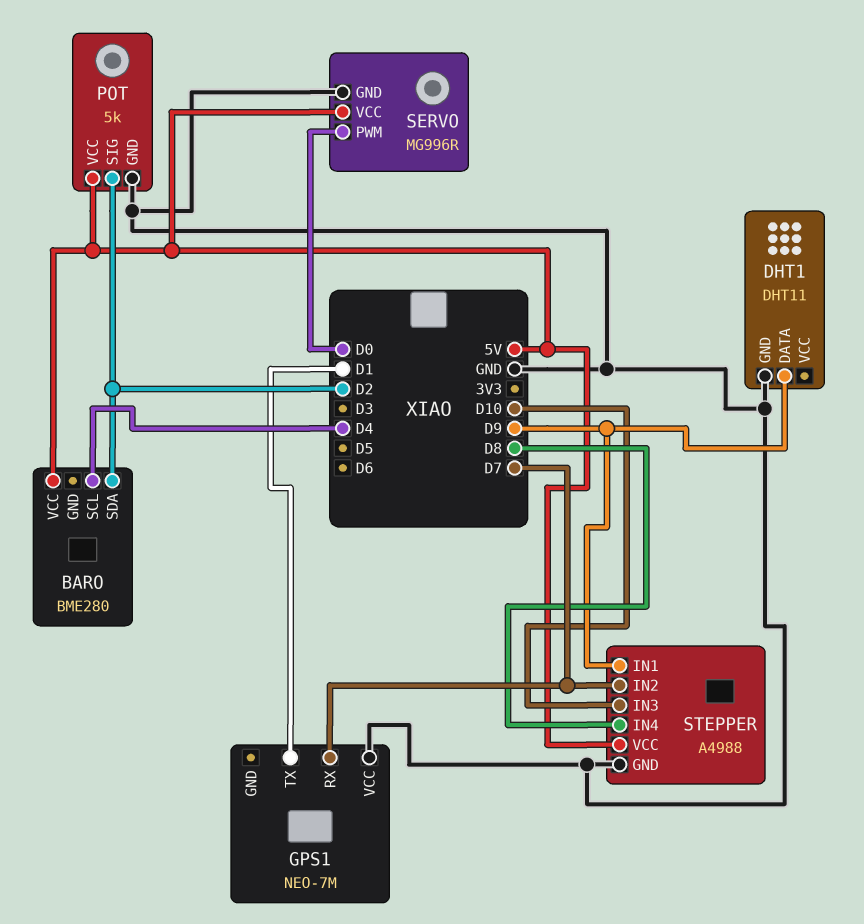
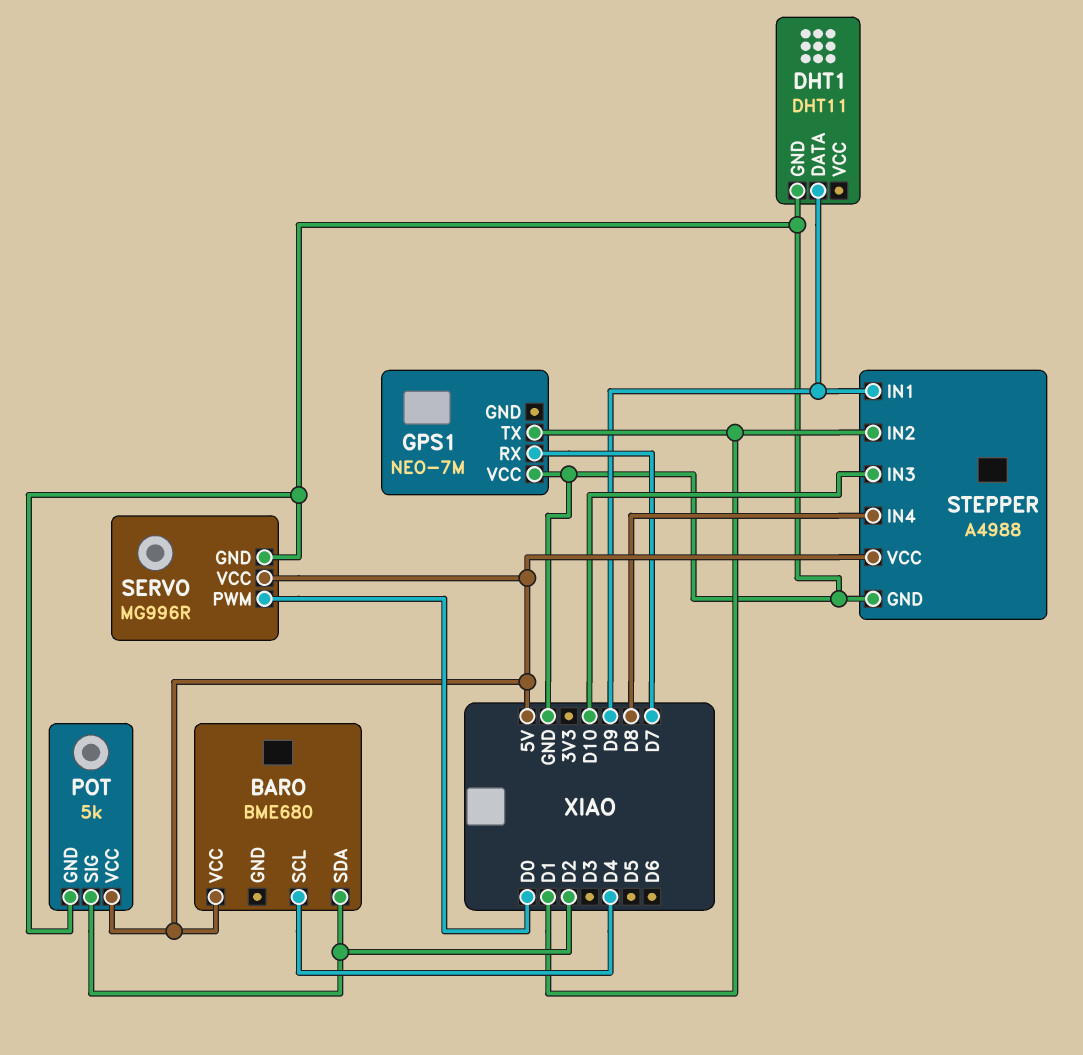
BARO: BME280 -> BME680
STEPPER pin IN2: D7 -> D1

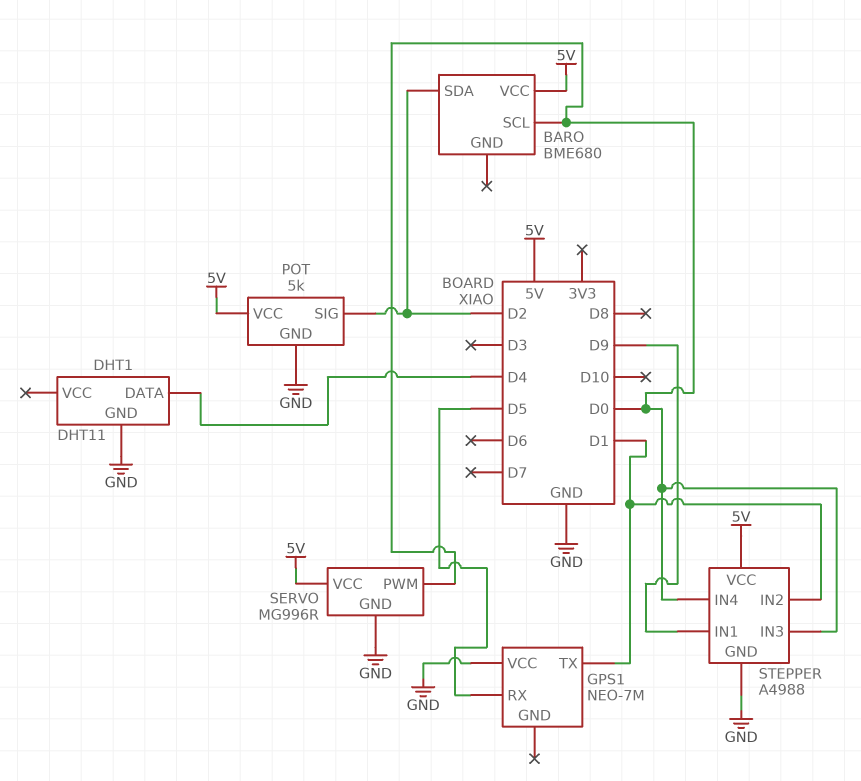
BARO pin SCL: D4 -> D0
DHT1 pin DATA: D9 -> D4
GPS1 pin RX: D7 -> D5
STEPPER pin IN3: D10 -> D0
STEPPER pin IN4: D8 -> D0

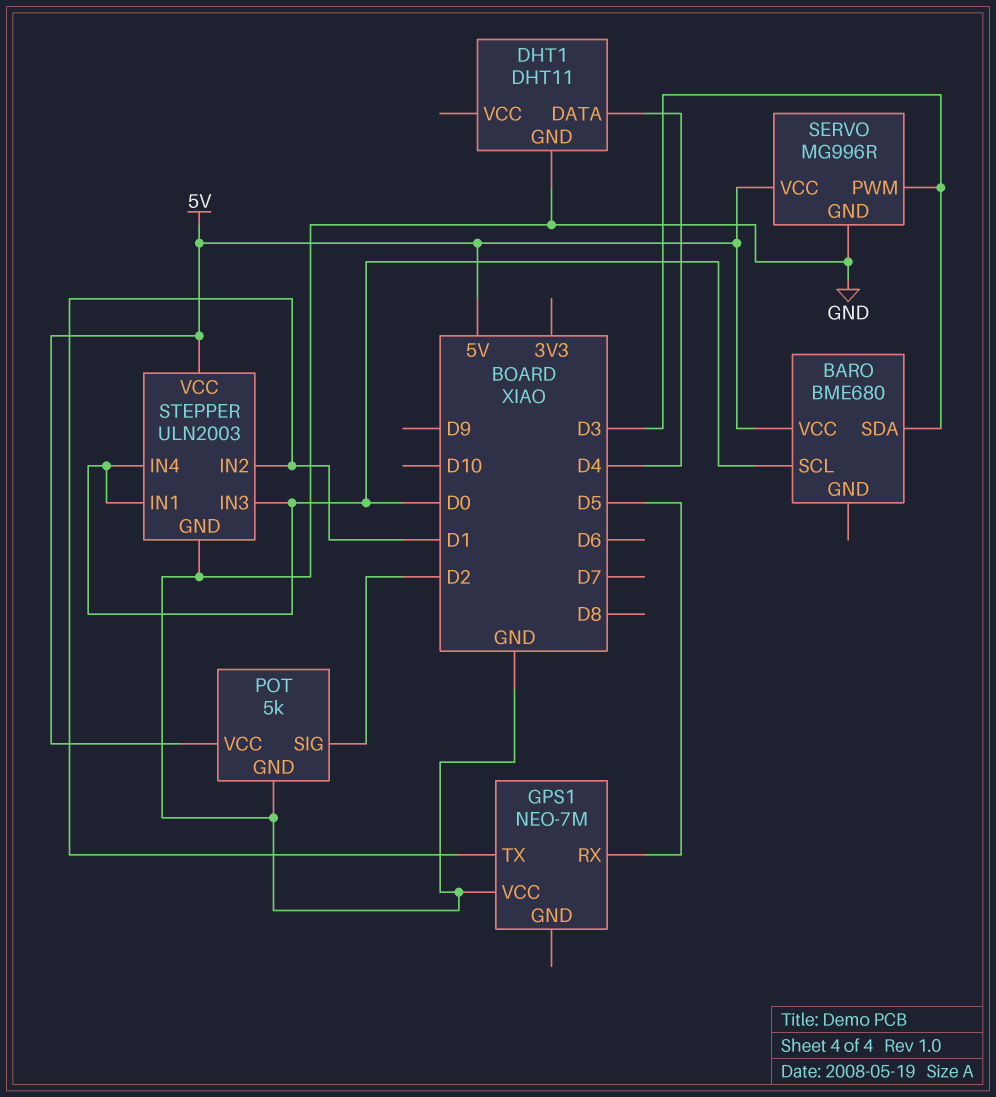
BARO pin SDA: D2 -> D3
SERVO pin PWM: D0 -> D3
STEPPER: A4988 -> ULN2003
STEPPER pin IN1: D9 -> D0

